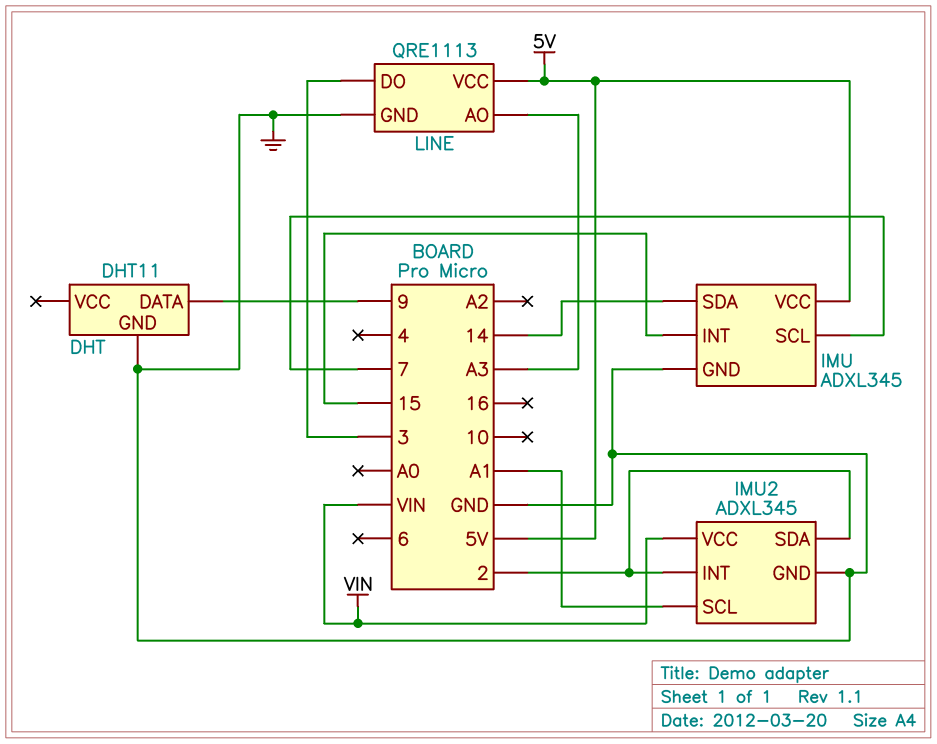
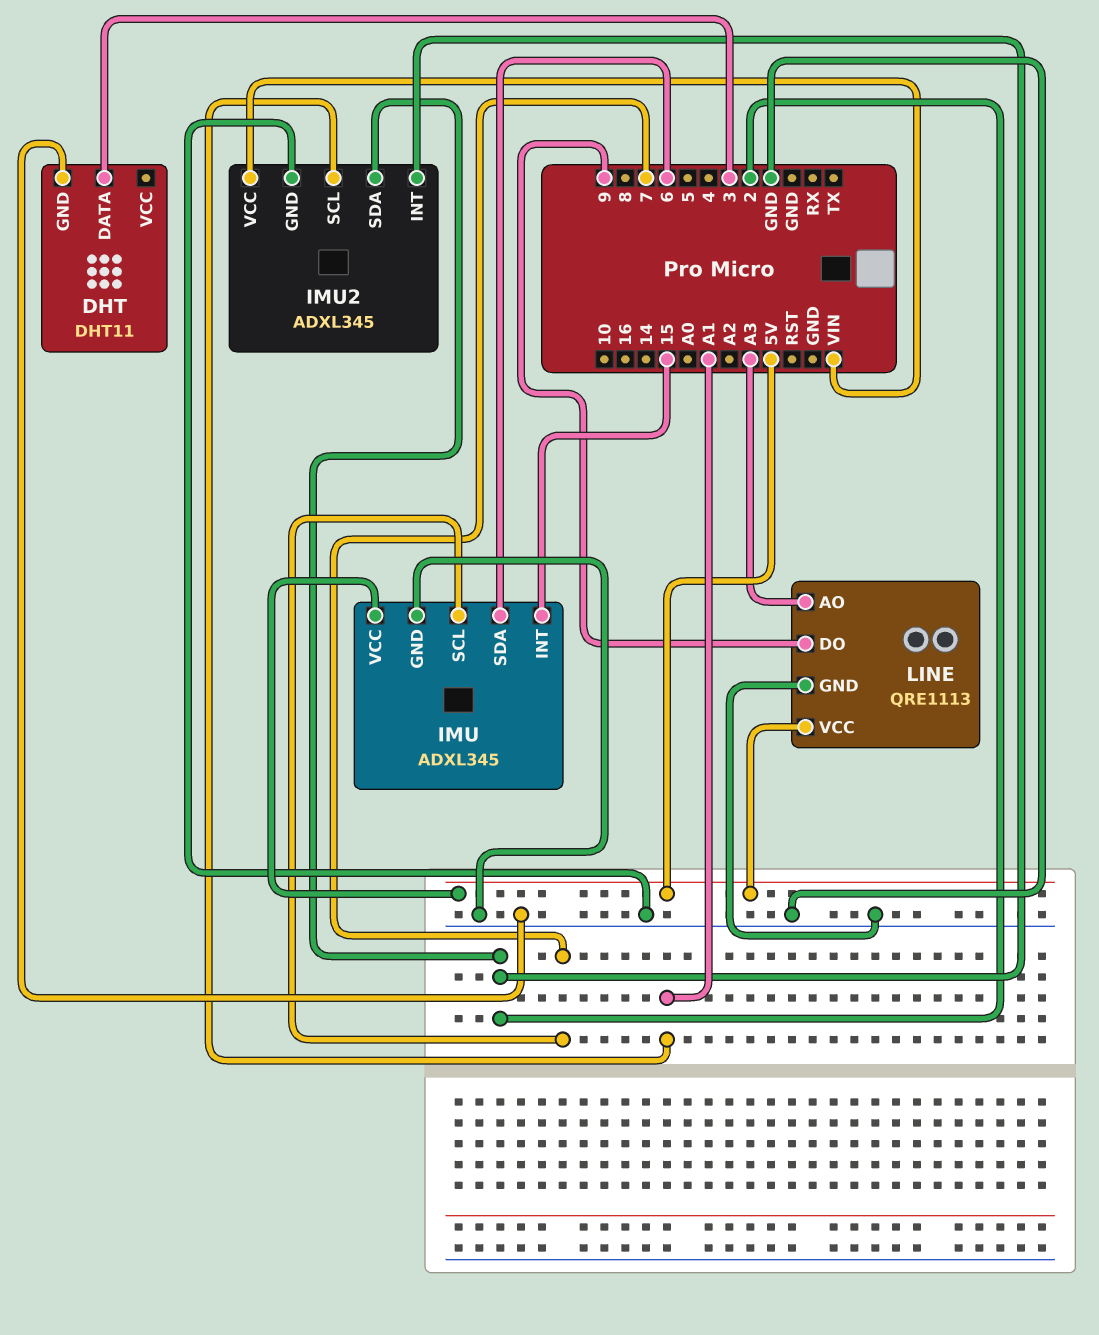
DHT pin DATA: 9 -> 3
IMU pin SDA: 14 -> 6
LINE pin DO: 3 -> 9

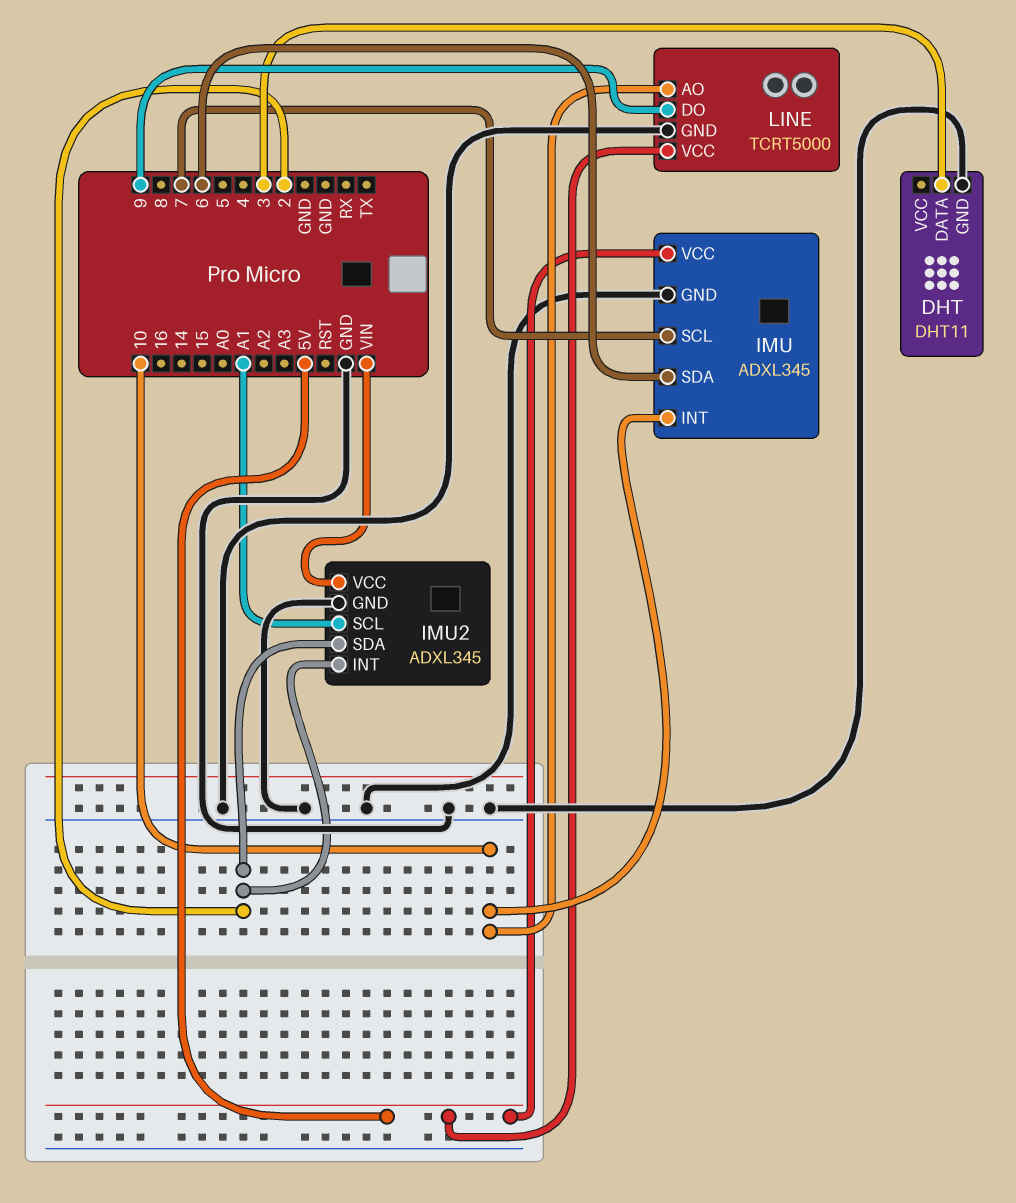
IMU pin INT: 15 -> 10
LINE: QRE1113 -> TCRT5000
LINE pin AO: A3 -> 10

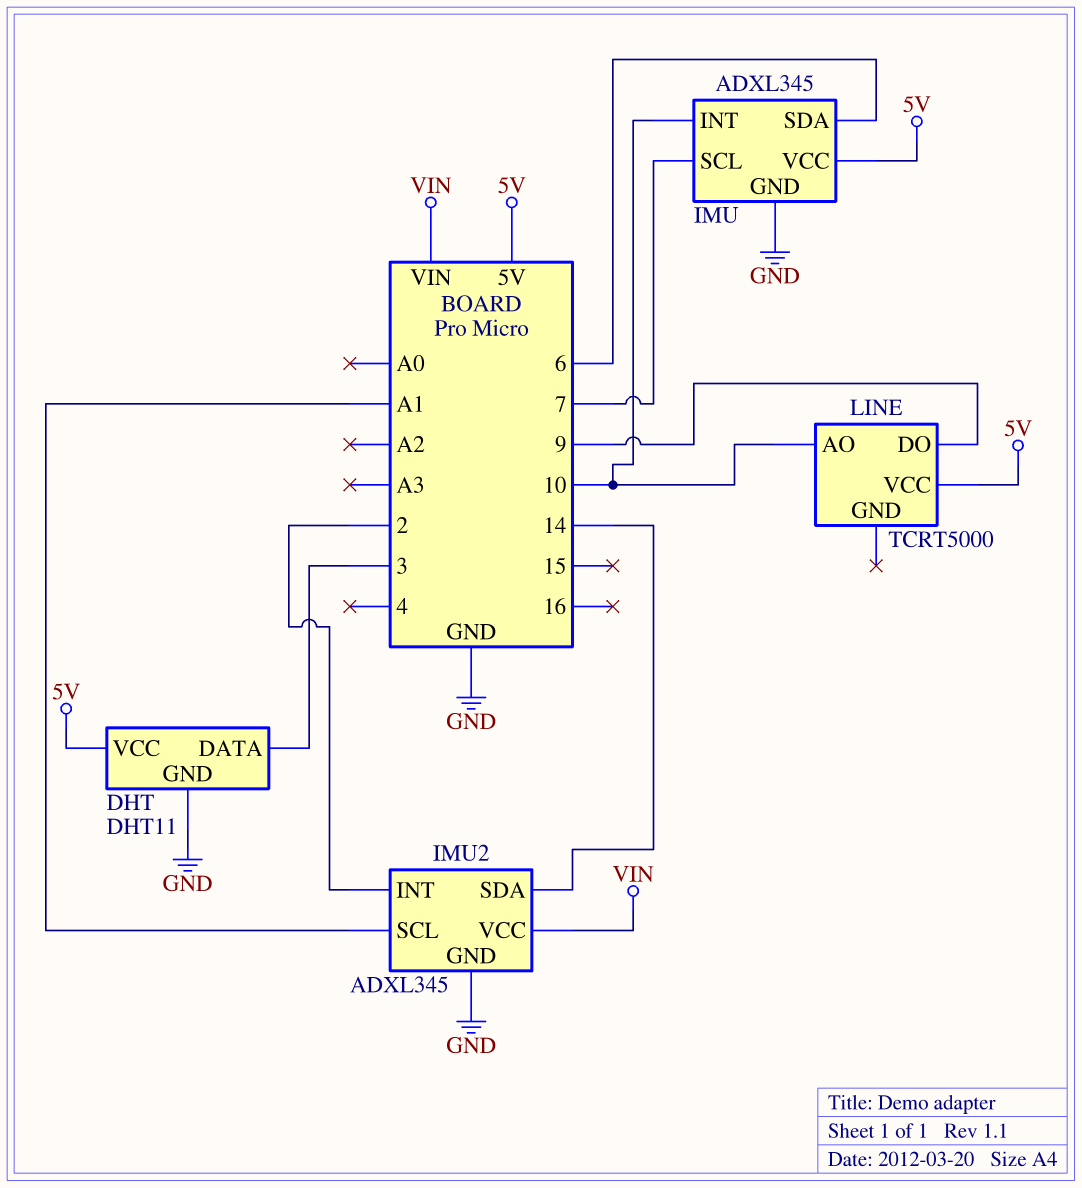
DHT pin VCC: none -> 5V
IMU2 pin SDA: 2 -> 14
LINE pin GND: GND -> none

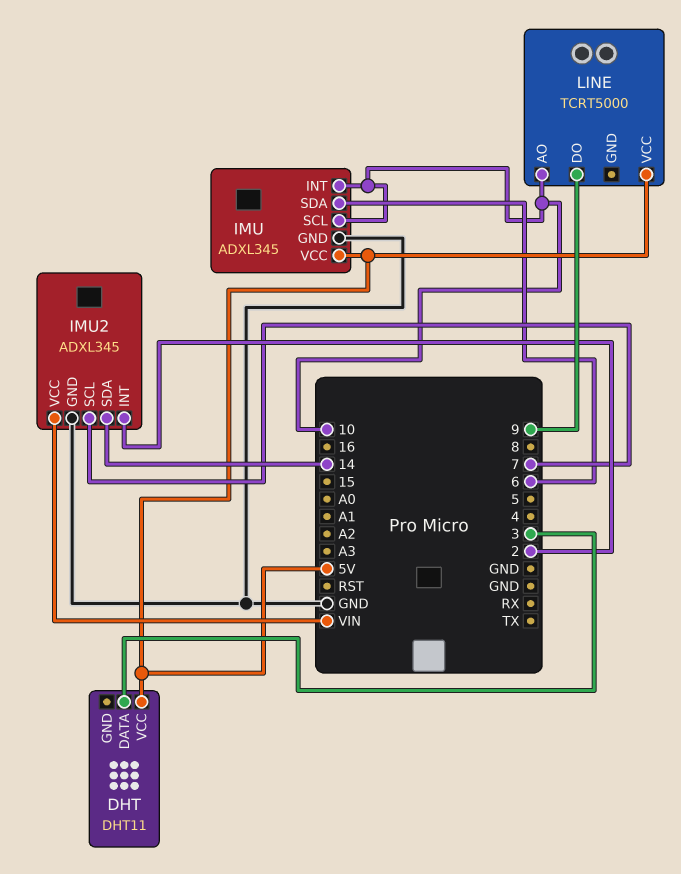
DHT pin GND: GND -> none
IMU pin SCL: 7 -> 10
IMU2 pin SCL: A1 -> 7

